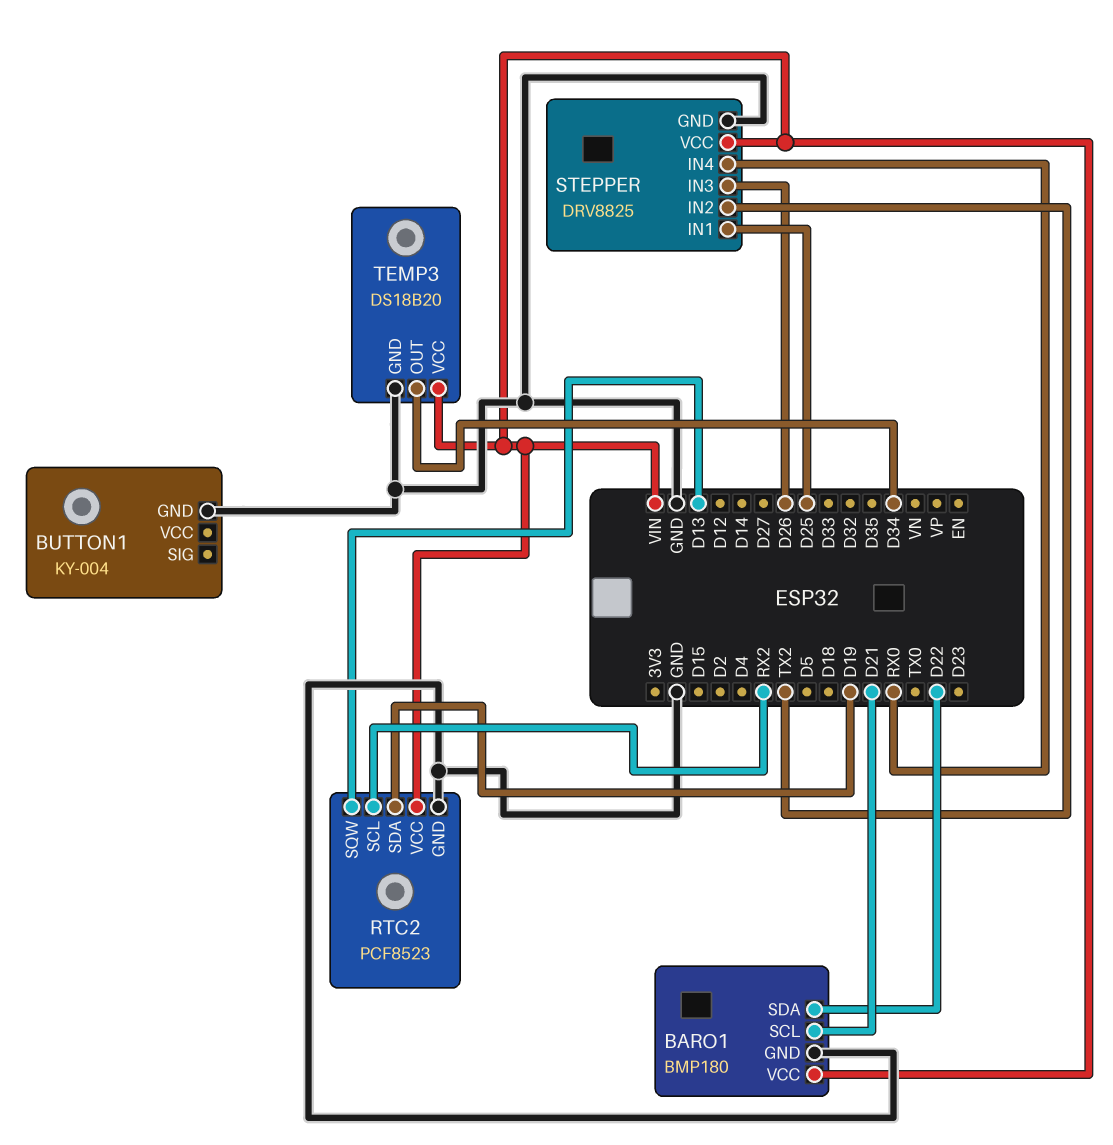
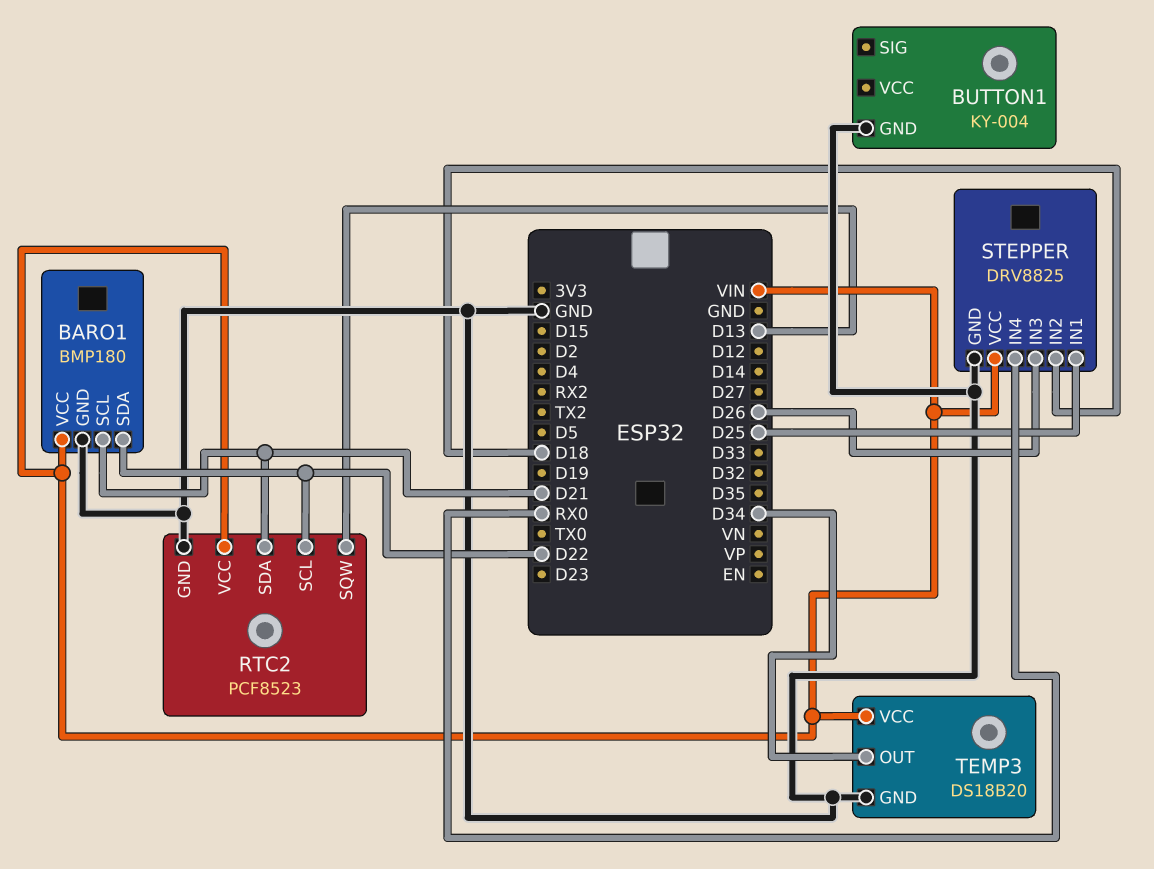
RTC2 pin SCL: RX2 -> D22
RTC2 pin SDA: D19 -> D21
STEPPER pin IN2: TX2 -> D18

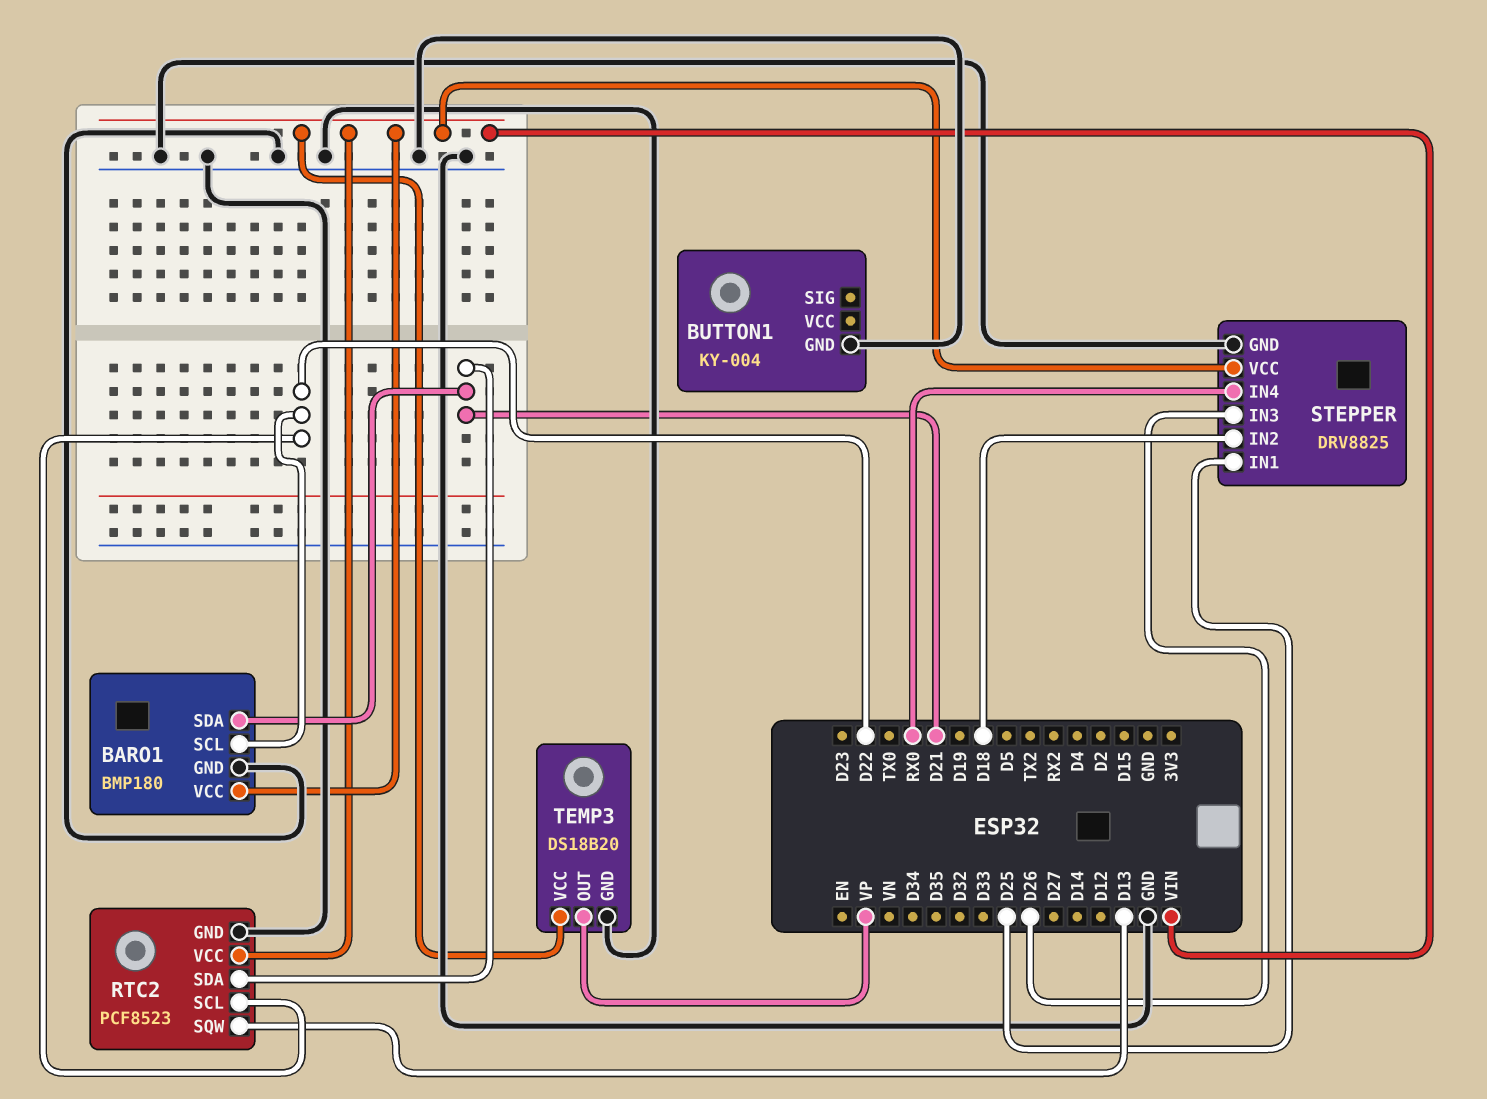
BARO1 pin SCL: D21 -> D22
BARO1 pin SDA: D22 -> D21
TEMP3 pin OUT: D34 -> VP

